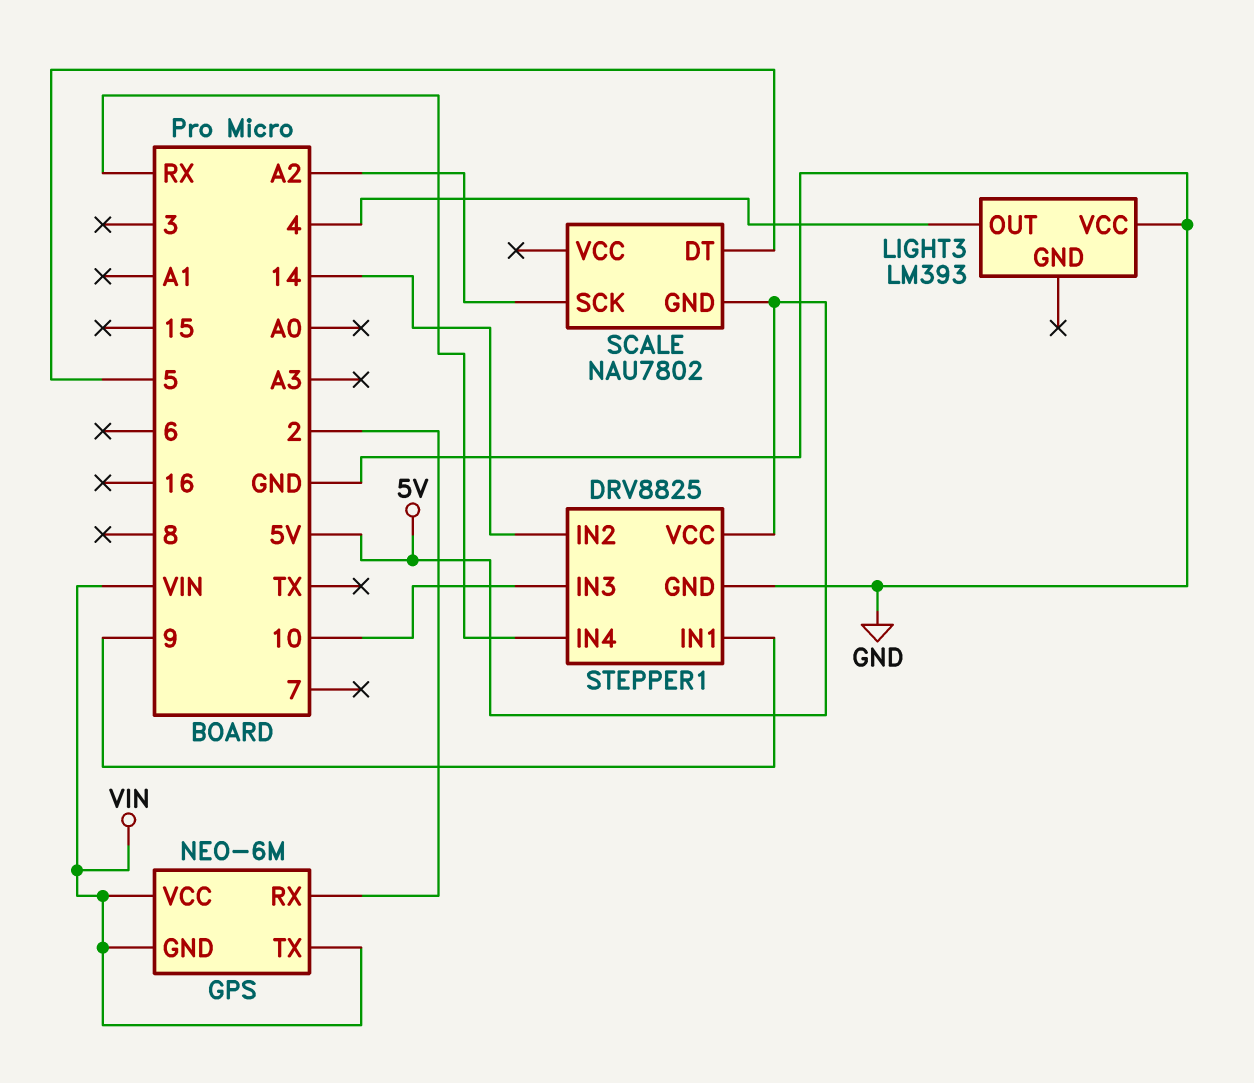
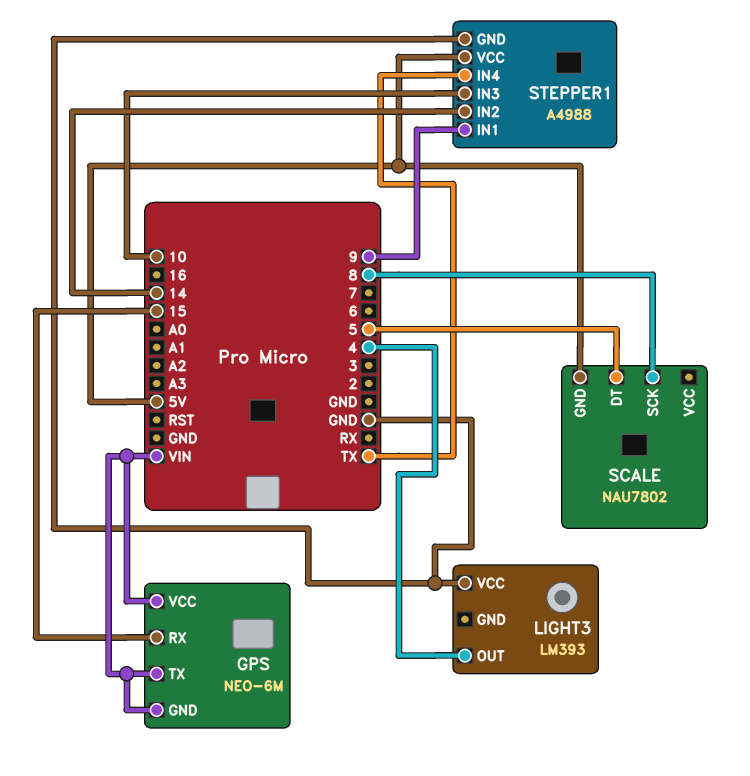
GPS pin RX: 2 -> 15
SCALE pin SCK: A2 -> 8
STEPPER1: DRV8825 -> A4988
STEPPER1 pin IN4: RX -> TX

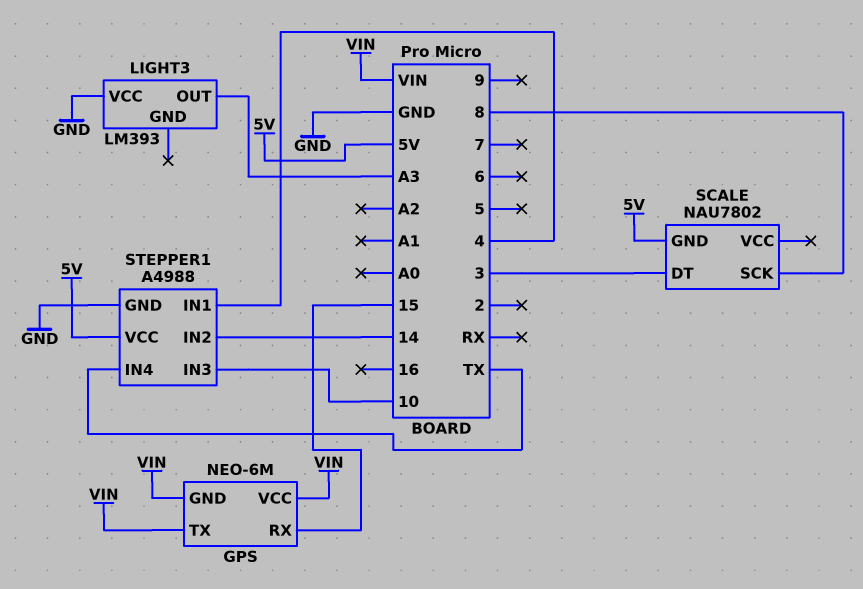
LIGHT3 pin OUT: 4 -> A3
SCALE pin DT: 5 -> 3
STEPPER1 pin IN1: 9 -> 4

